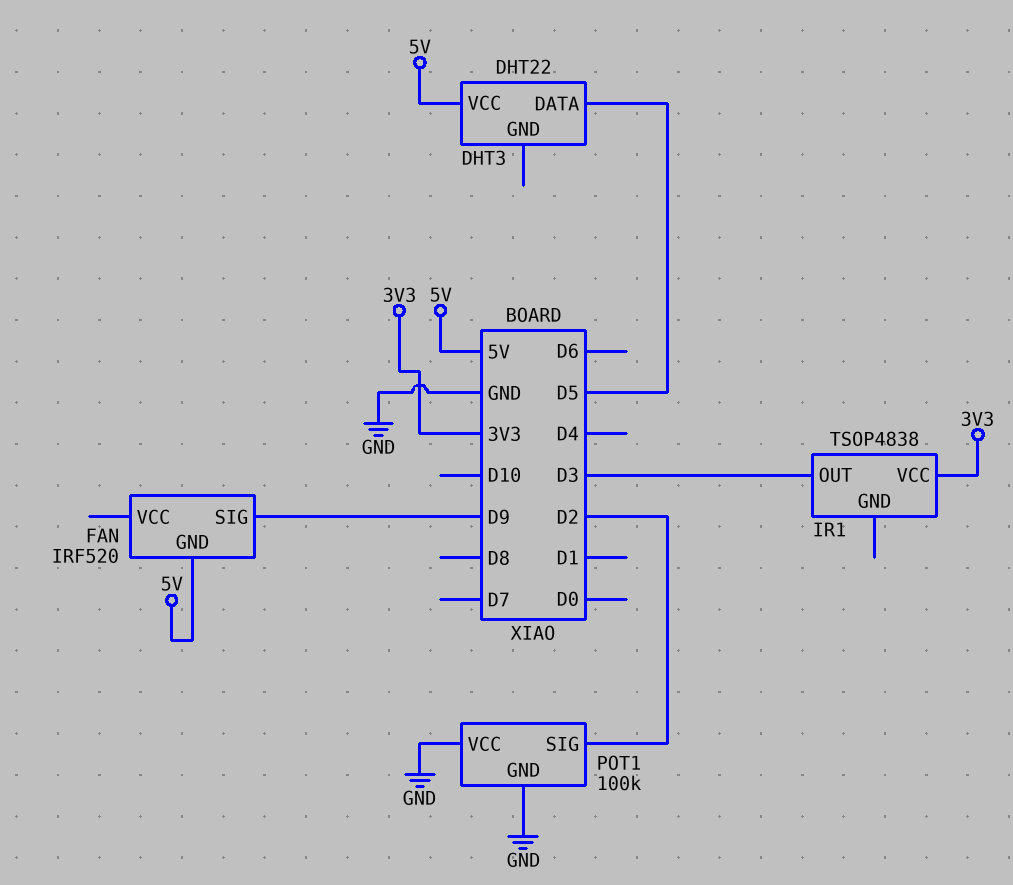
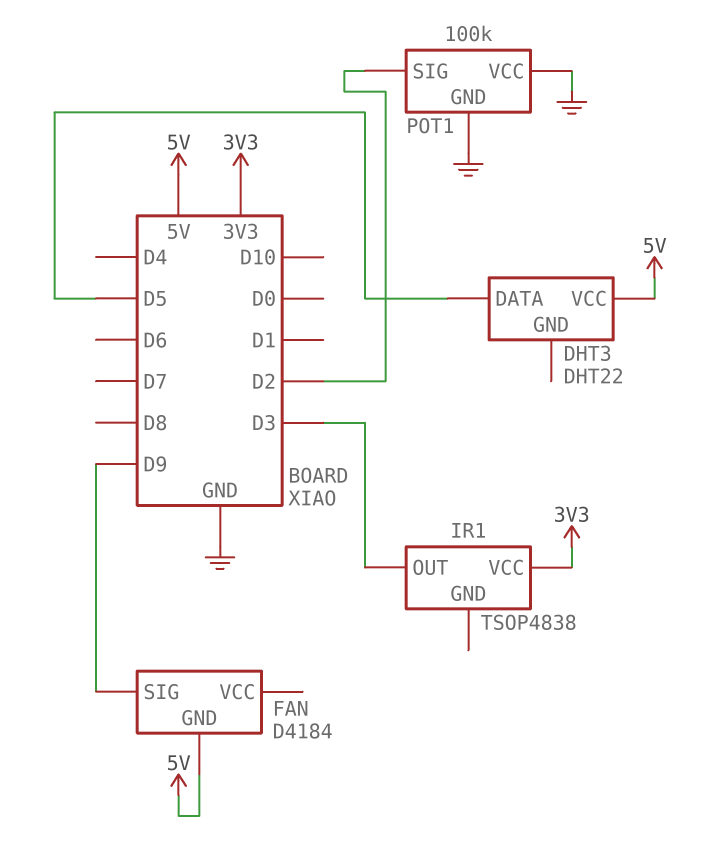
FAN: IRF520 -> D4184

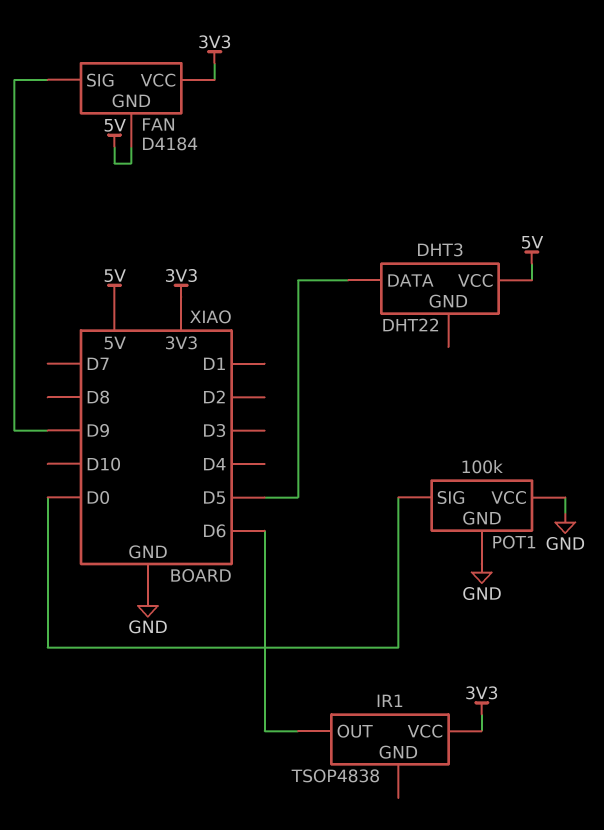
FAN pin VCC: none -> 3V3
IR1 pin OUT: D3 -> D6
POT1 pin SIG: D2 -> D0

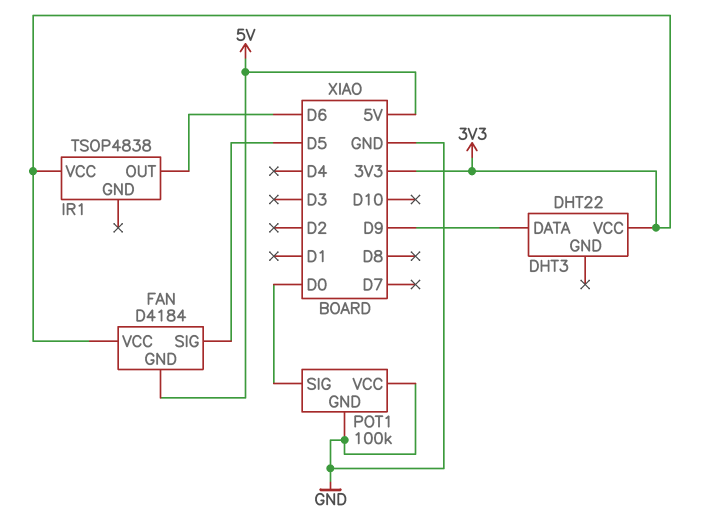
DHT3 pin DATA: D5 -> D9
DHT3 pin VCC: 5V -> 3V3
FAN pin SIG: D9 -> D5

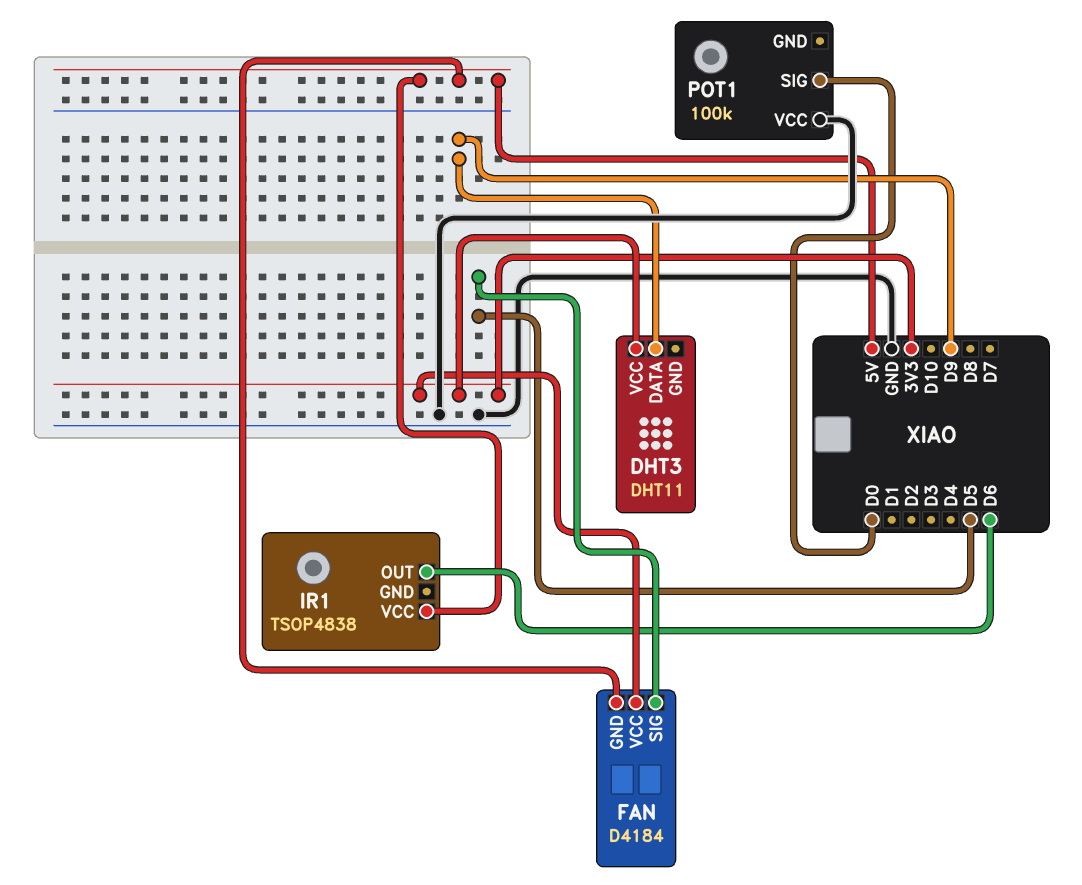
DHT3: DHT22 -> DHT11
IR1 pin VCC: 3V3 -> 5V
POT1 pin GND: GND -> none

